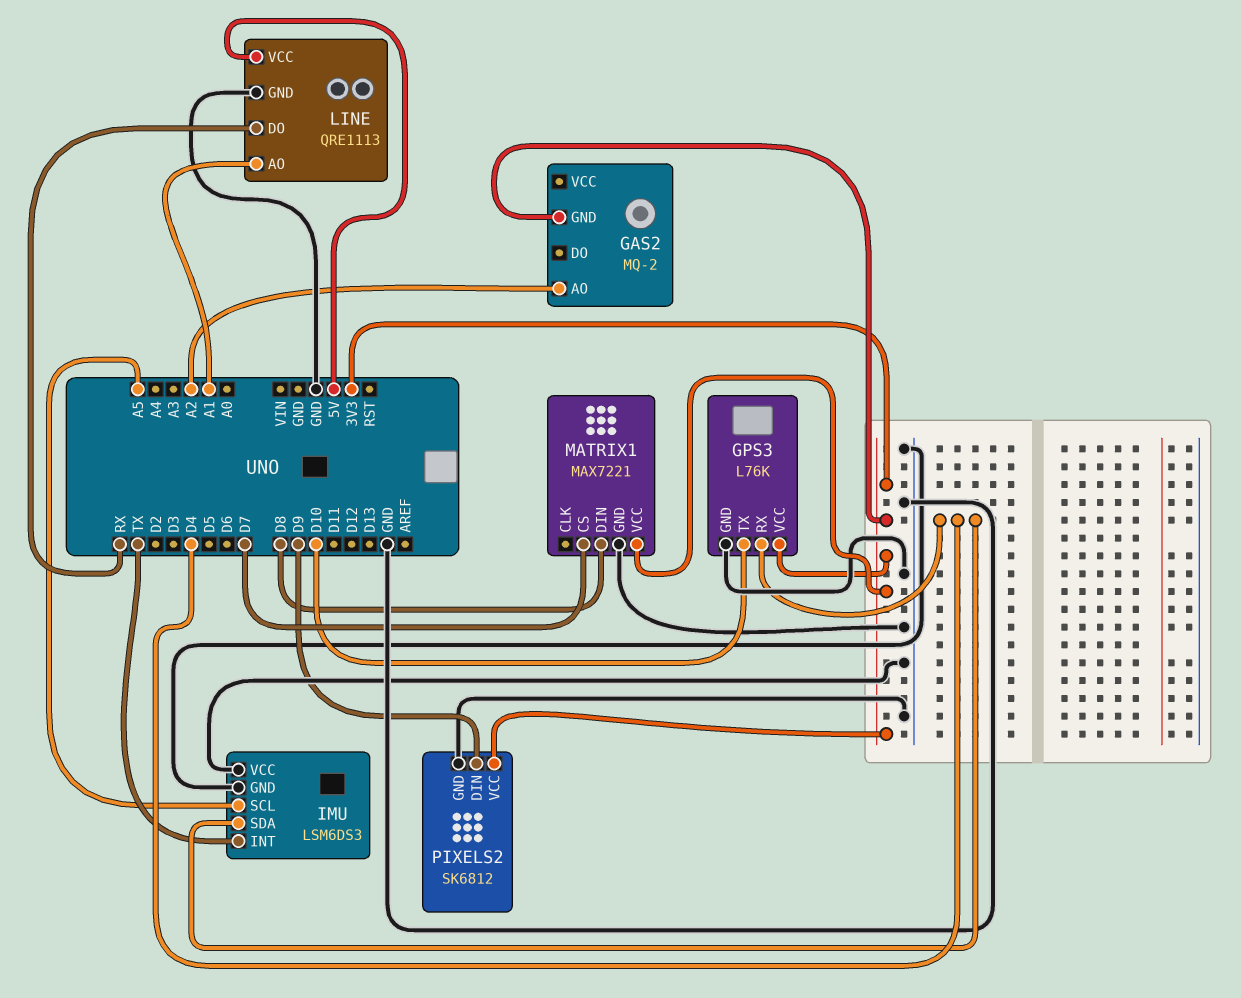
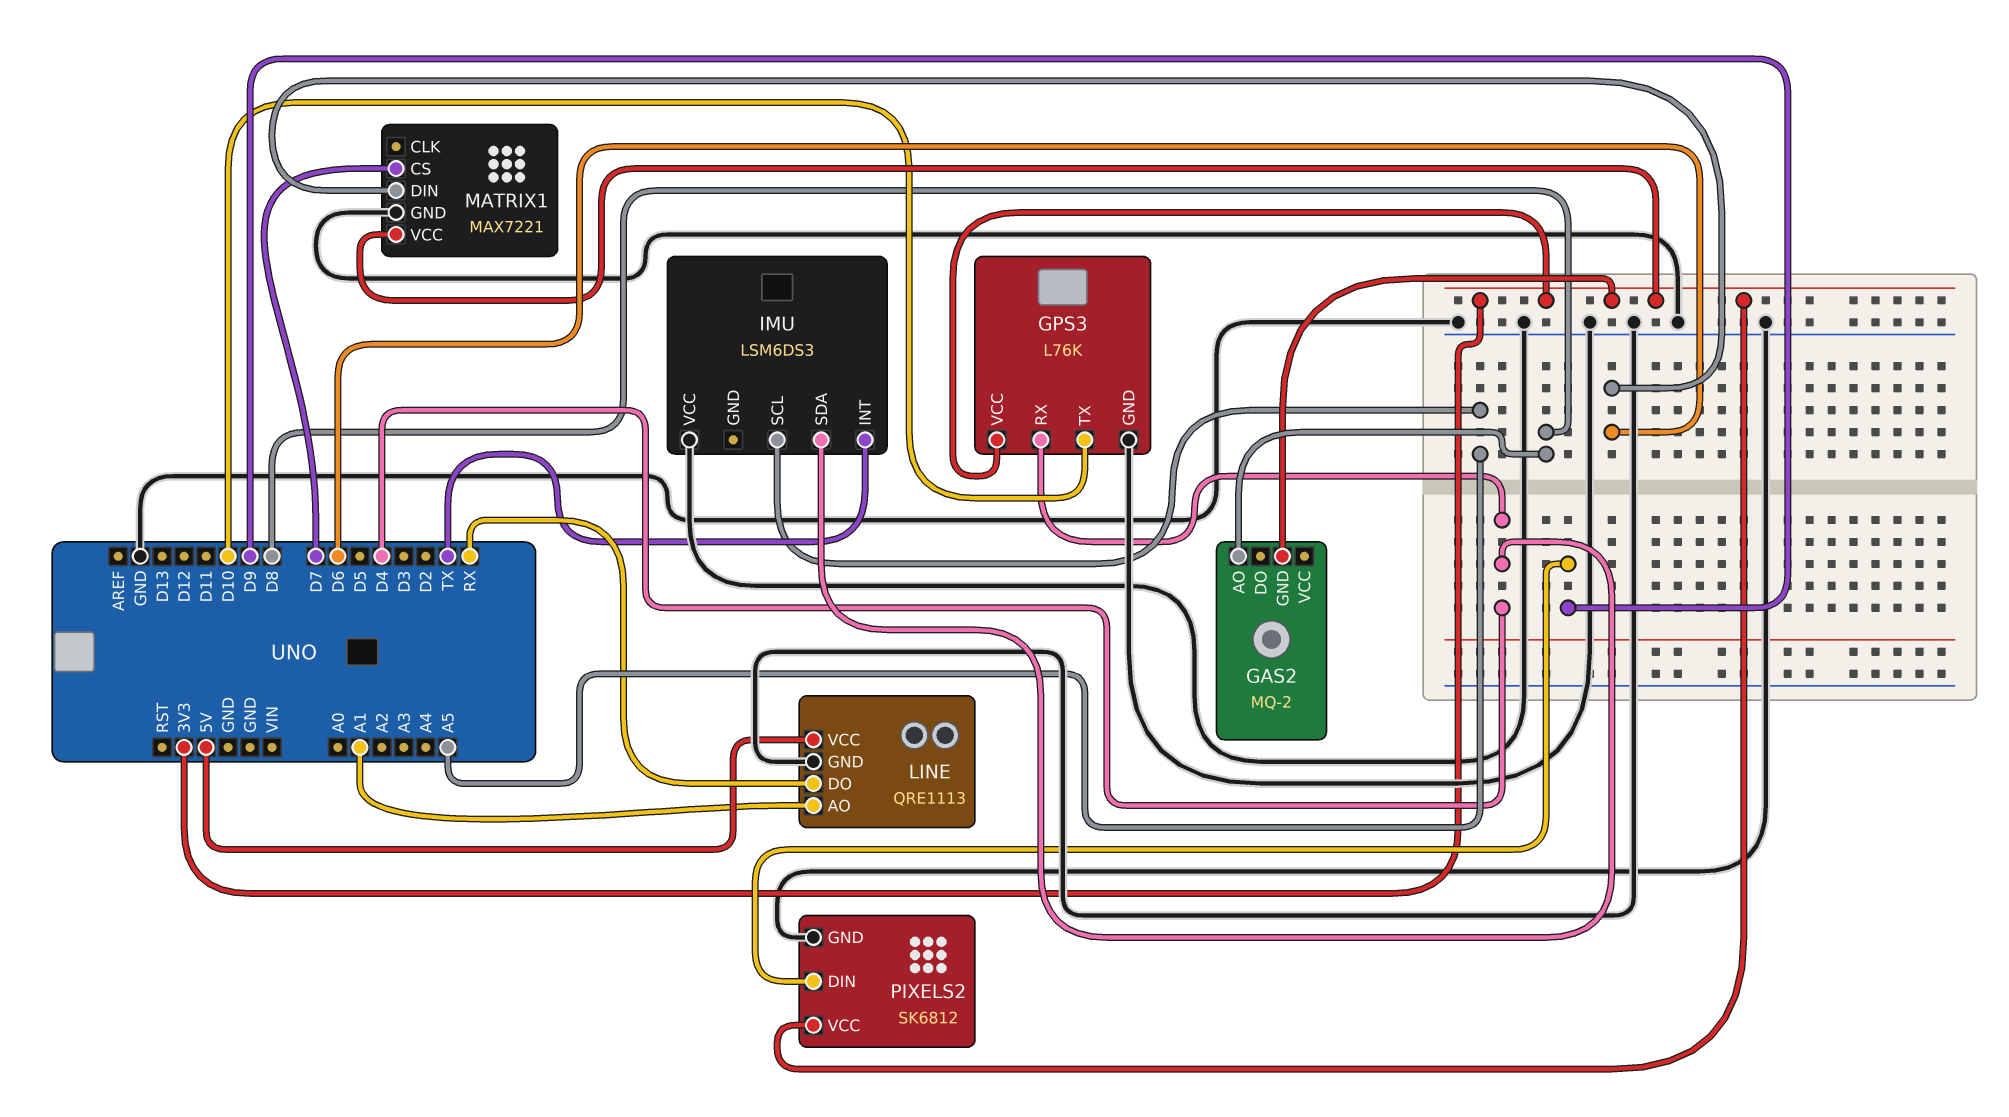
GAS2 pin AO: A2 -> D8
IMU pin GND: GND -> none
MATRIX1 pin DIN: D8 -> D6

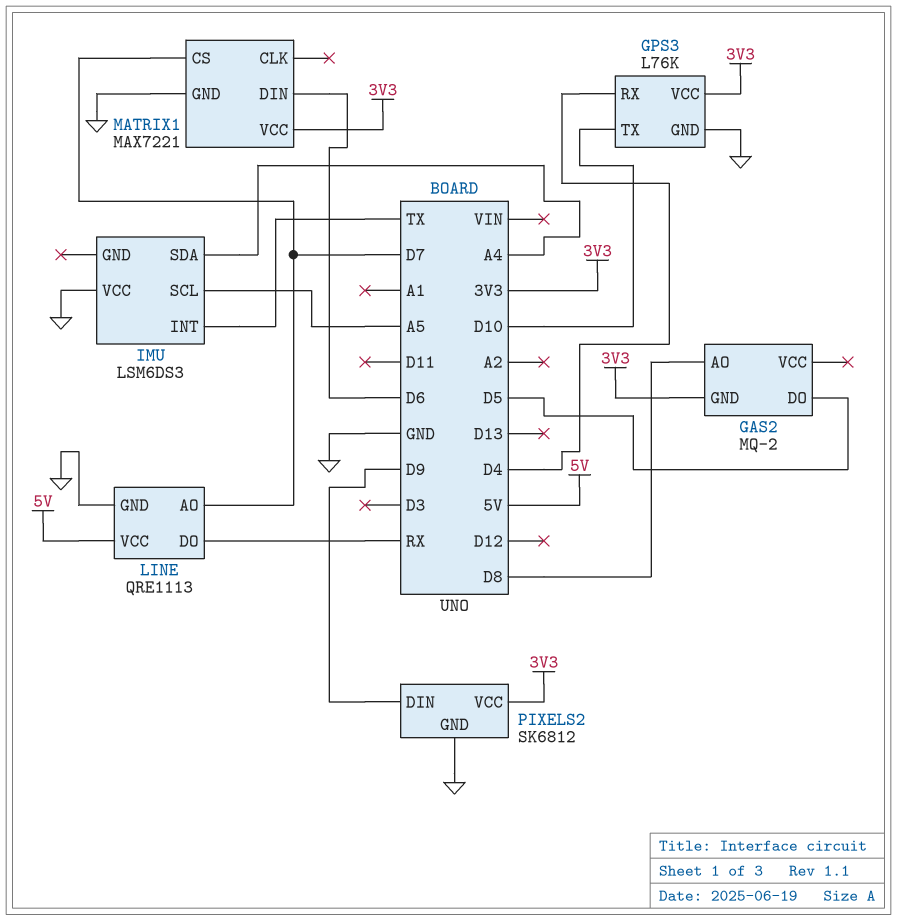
GAS2 pin DO: none -> D5
IMU pin SDA: D4 -> A4
LINE pin AO: A1 -> D7

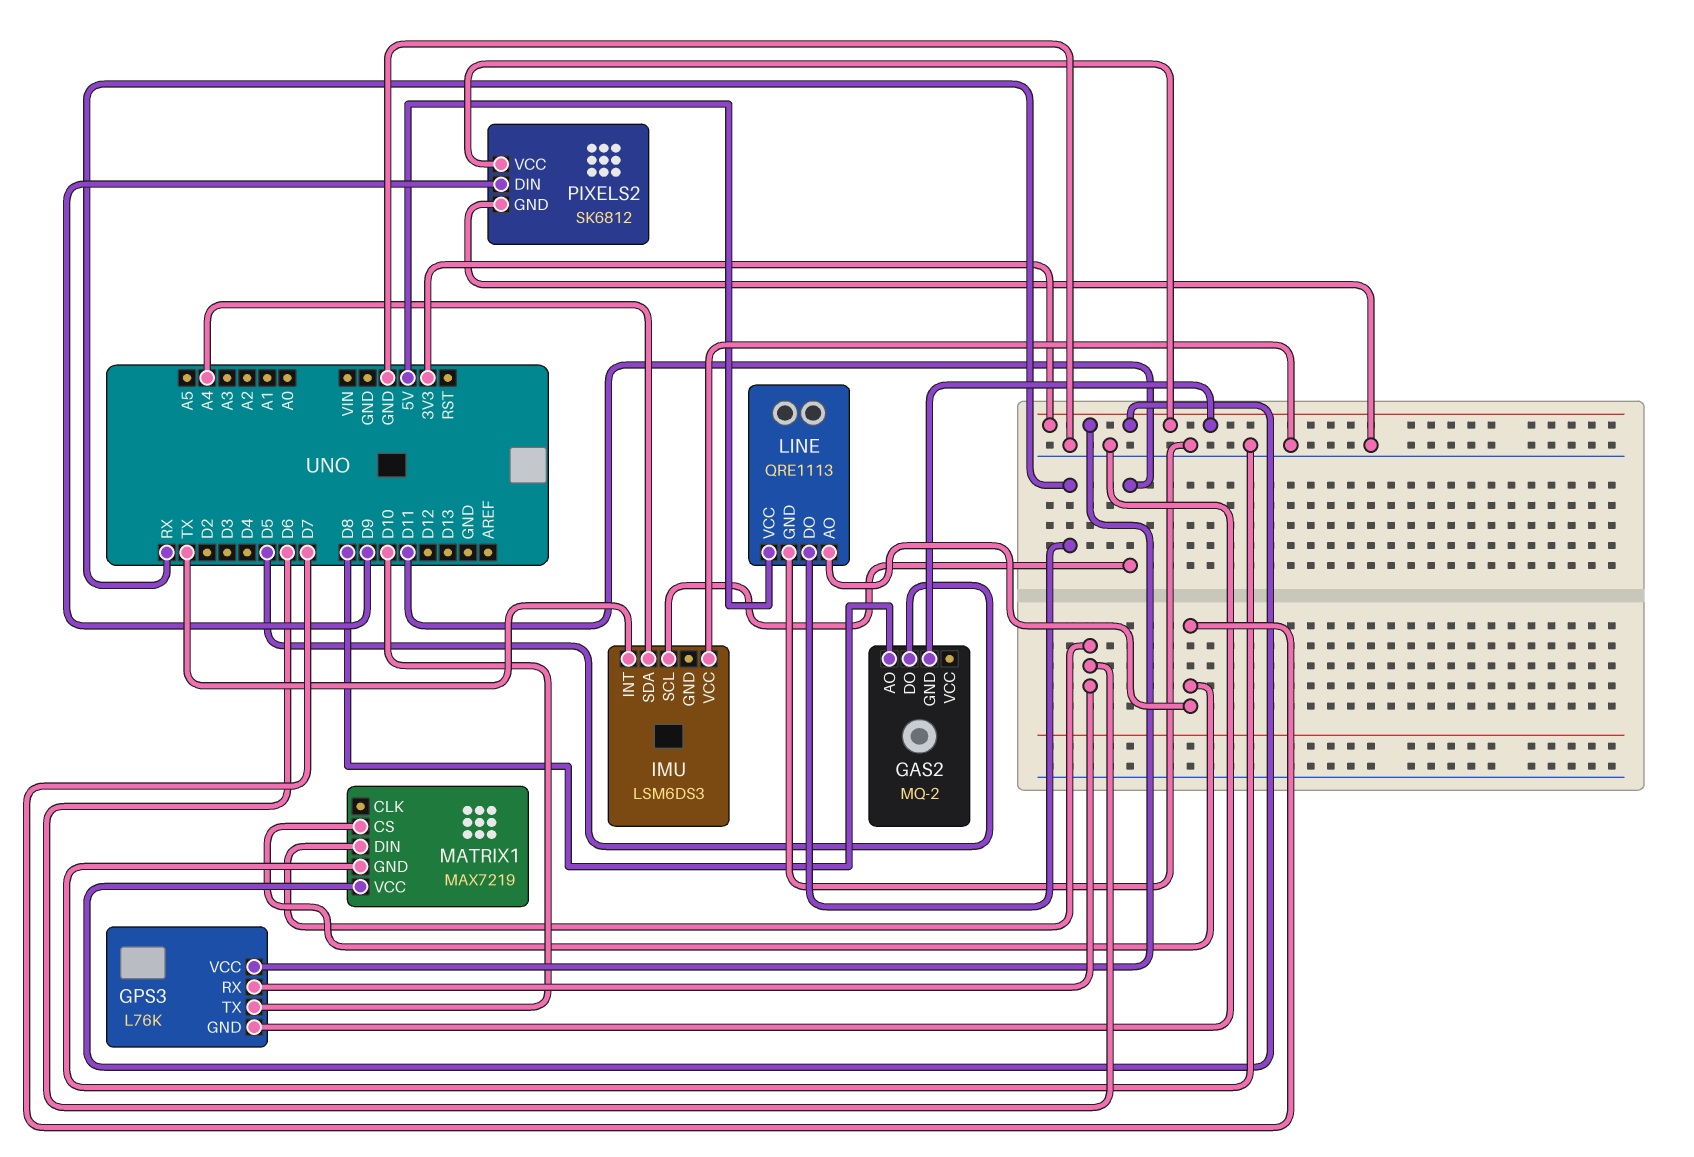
GPS3 pin RX: D4 -> D6
IMU pin SCL: A5 -> D11
MATRIX1: MAX7221 -> MAX7219

